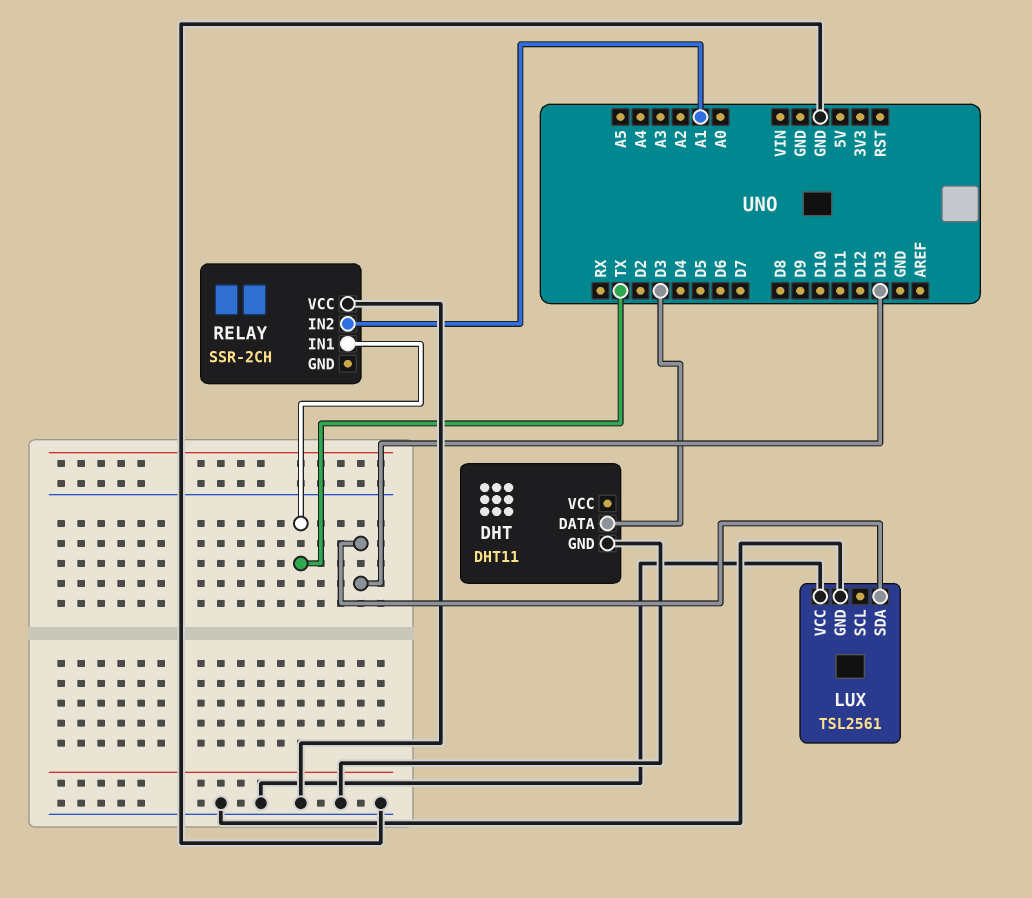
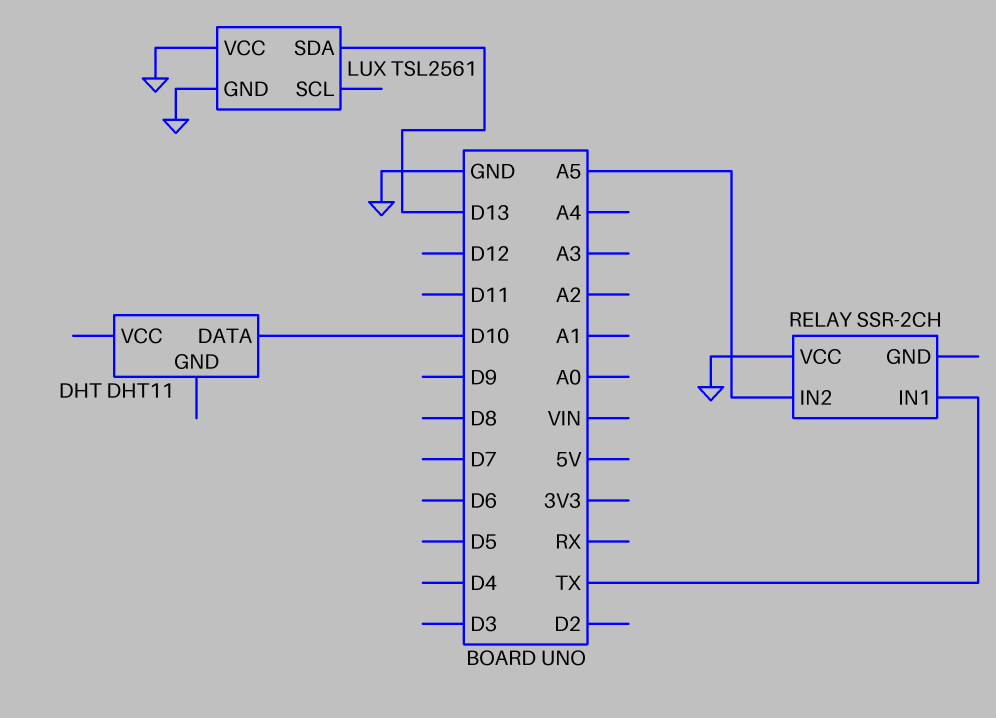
DHT pin DATA: D3 -> D10
DHT pin GND: GND -> none
RELAY pin IN2: A1 -> A5

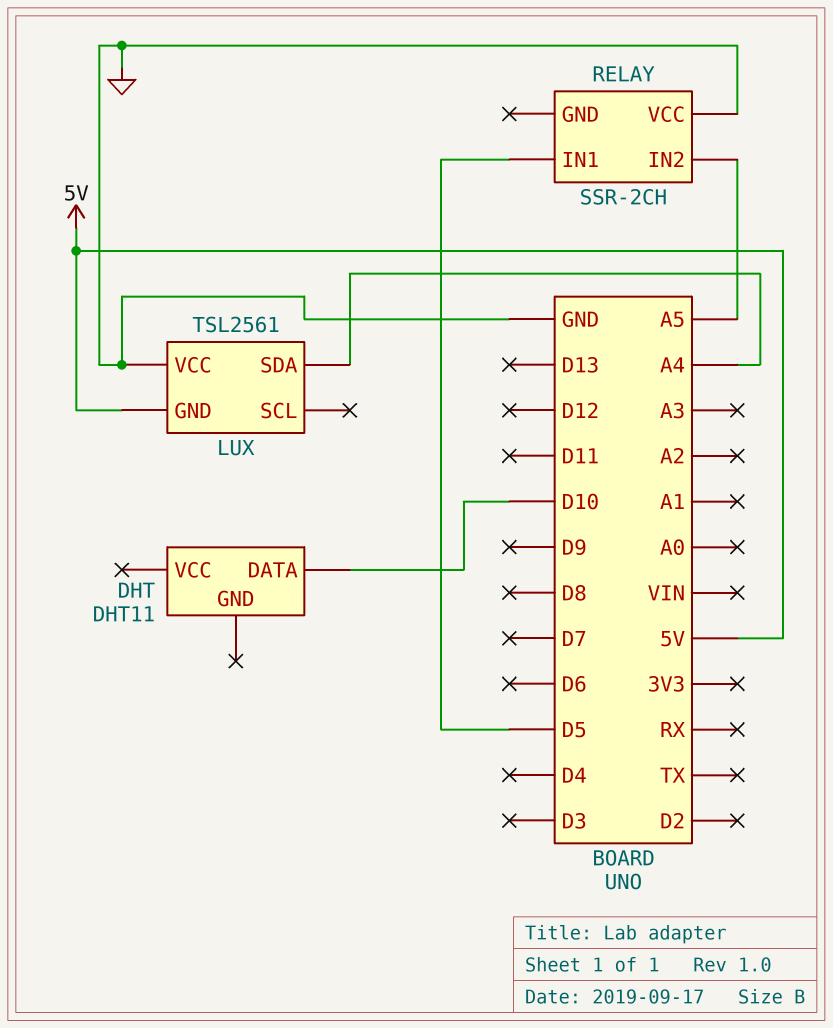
LUX pin GND: GND -> 5V
LUX pin SDA: D13 -> A4
RELAY pin IN1: TX -> D5

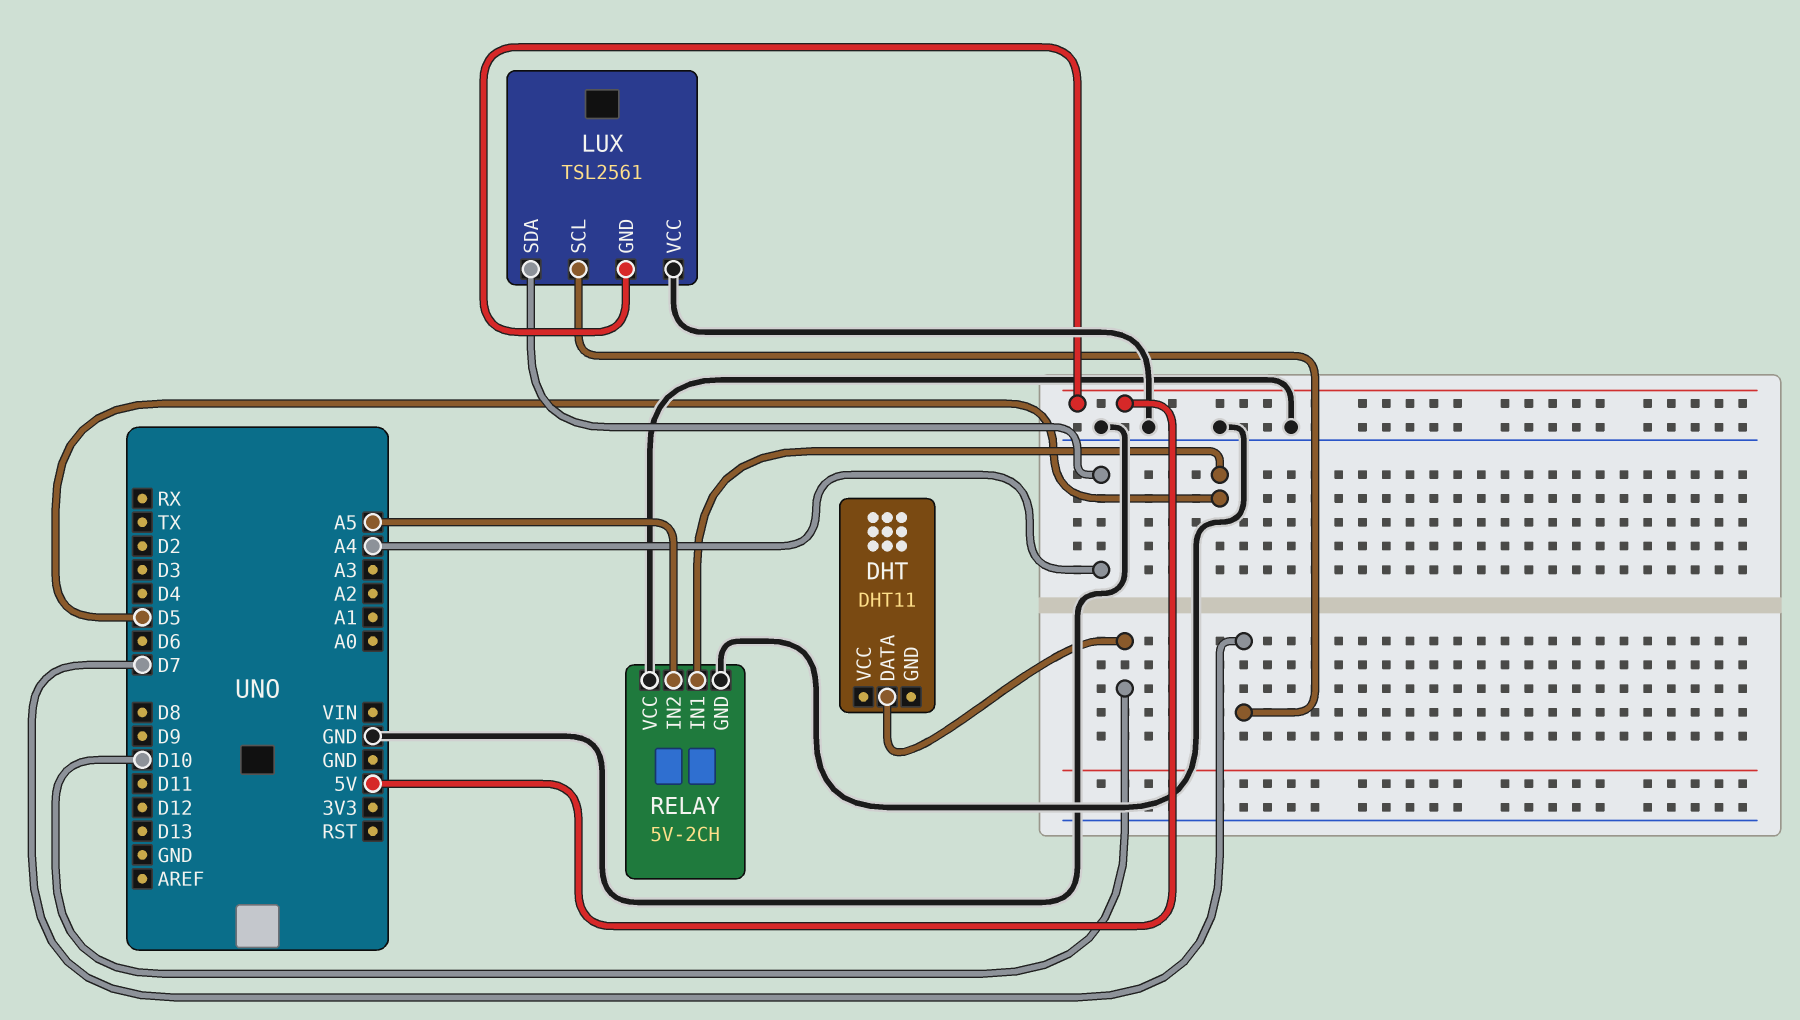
LUX pin SCL: none -> D7
RELAY: SSR-2CH -> 5V-2CH
RELAY pin GND: none -> GND

